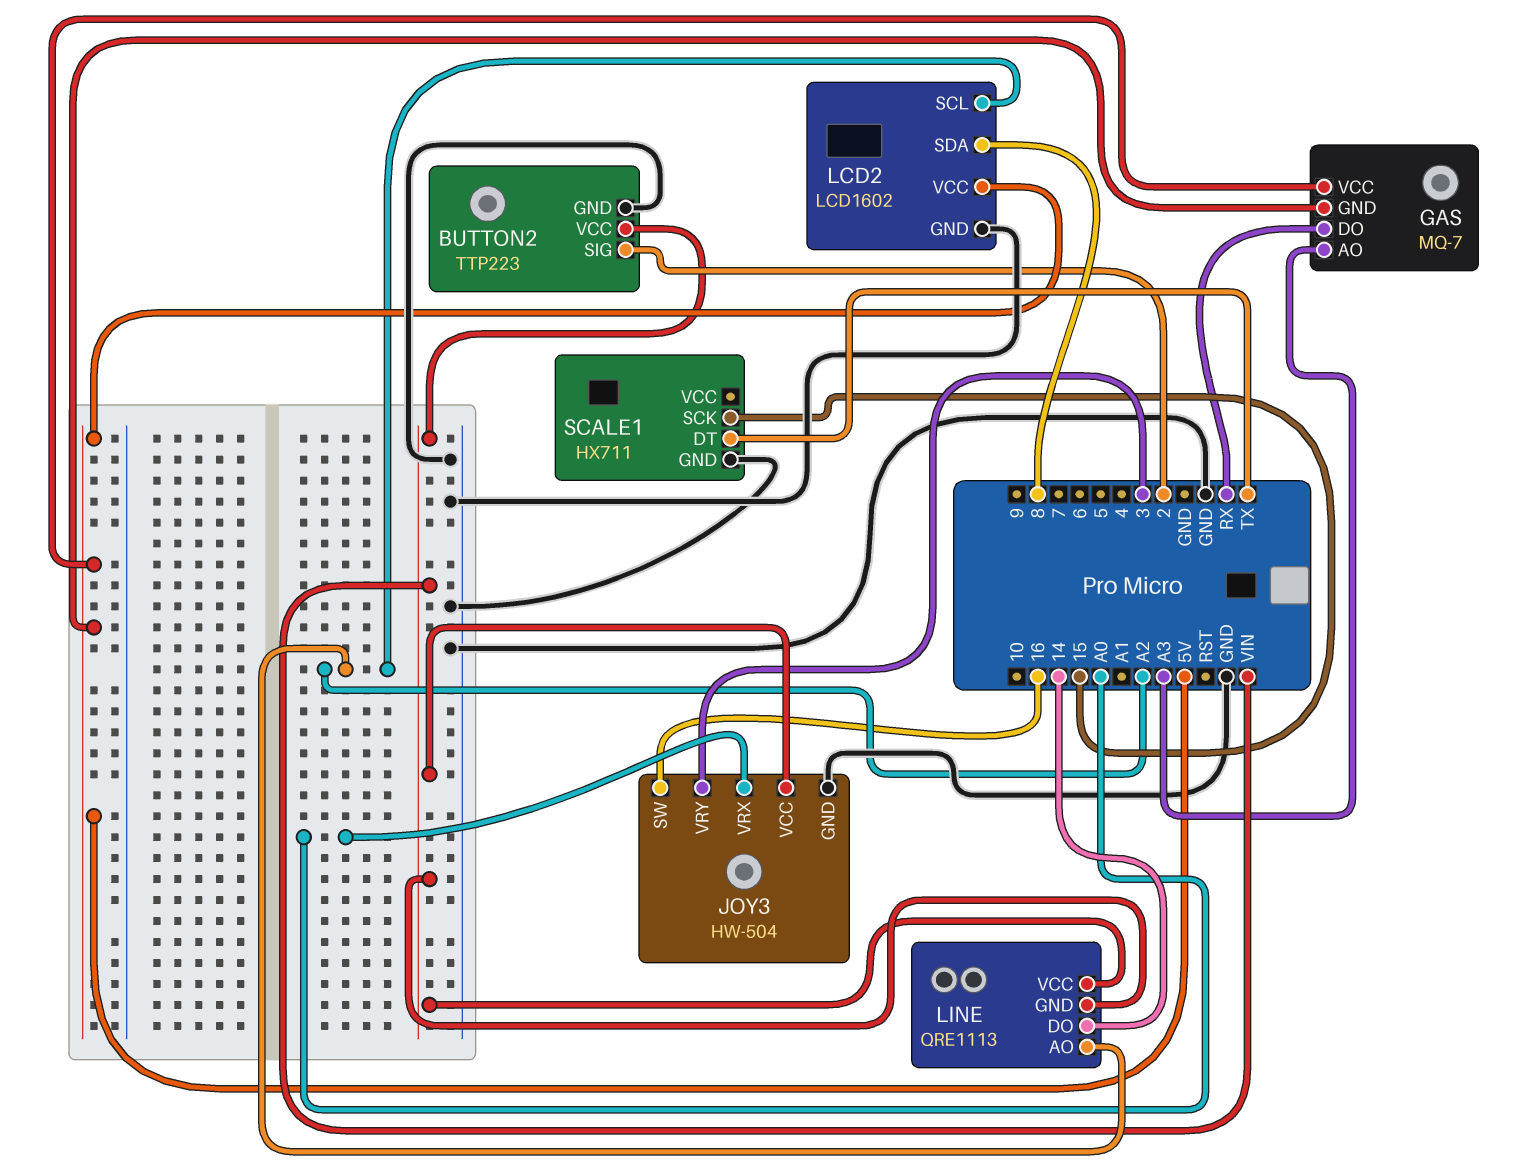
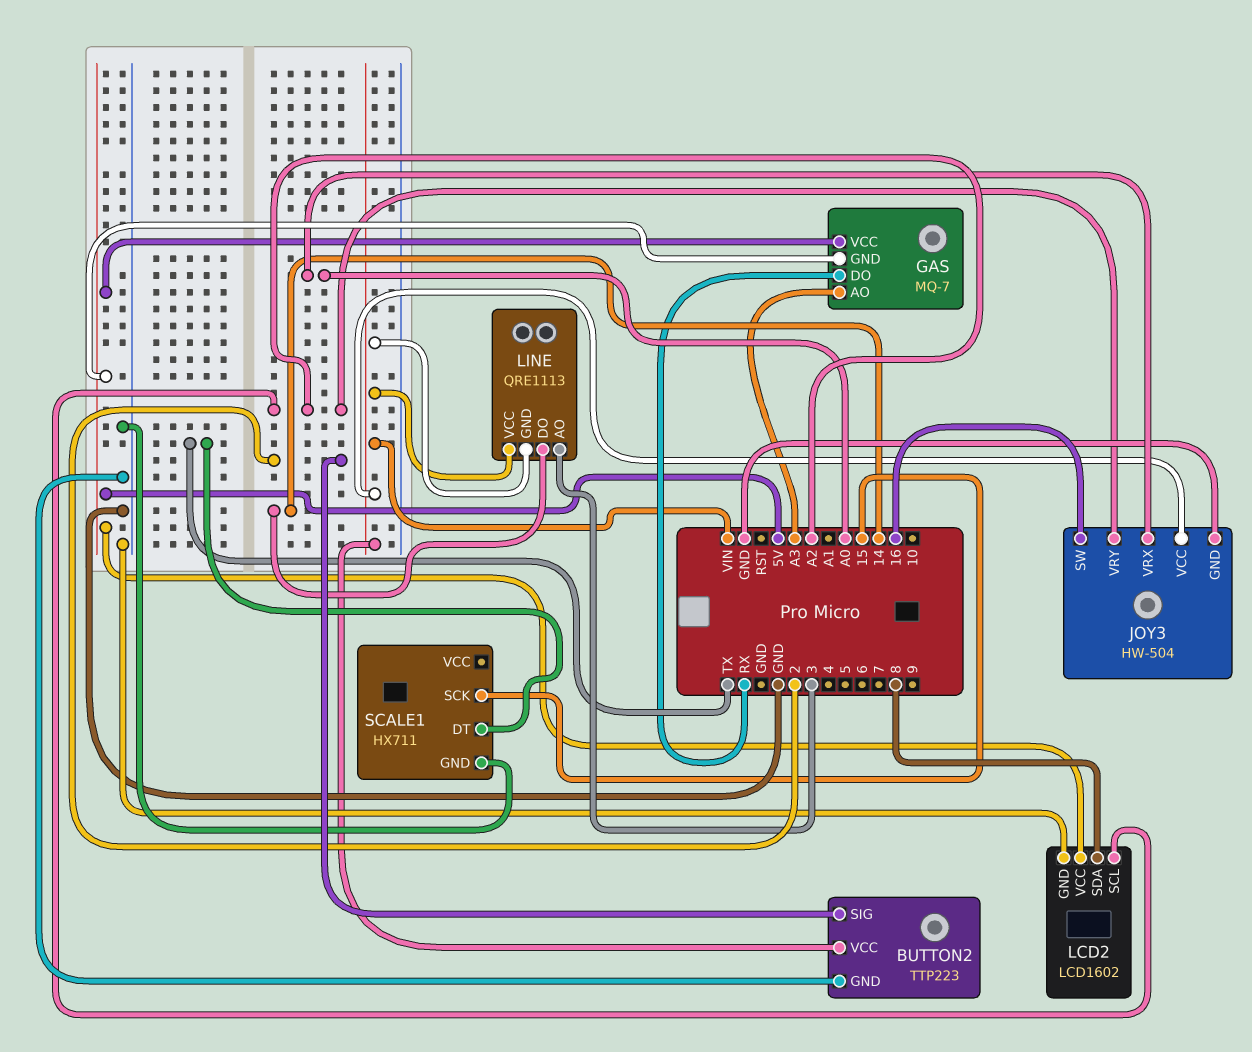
JOY3 pin VRY: 3 -> A2
LINE pin AO: A2 -> 3

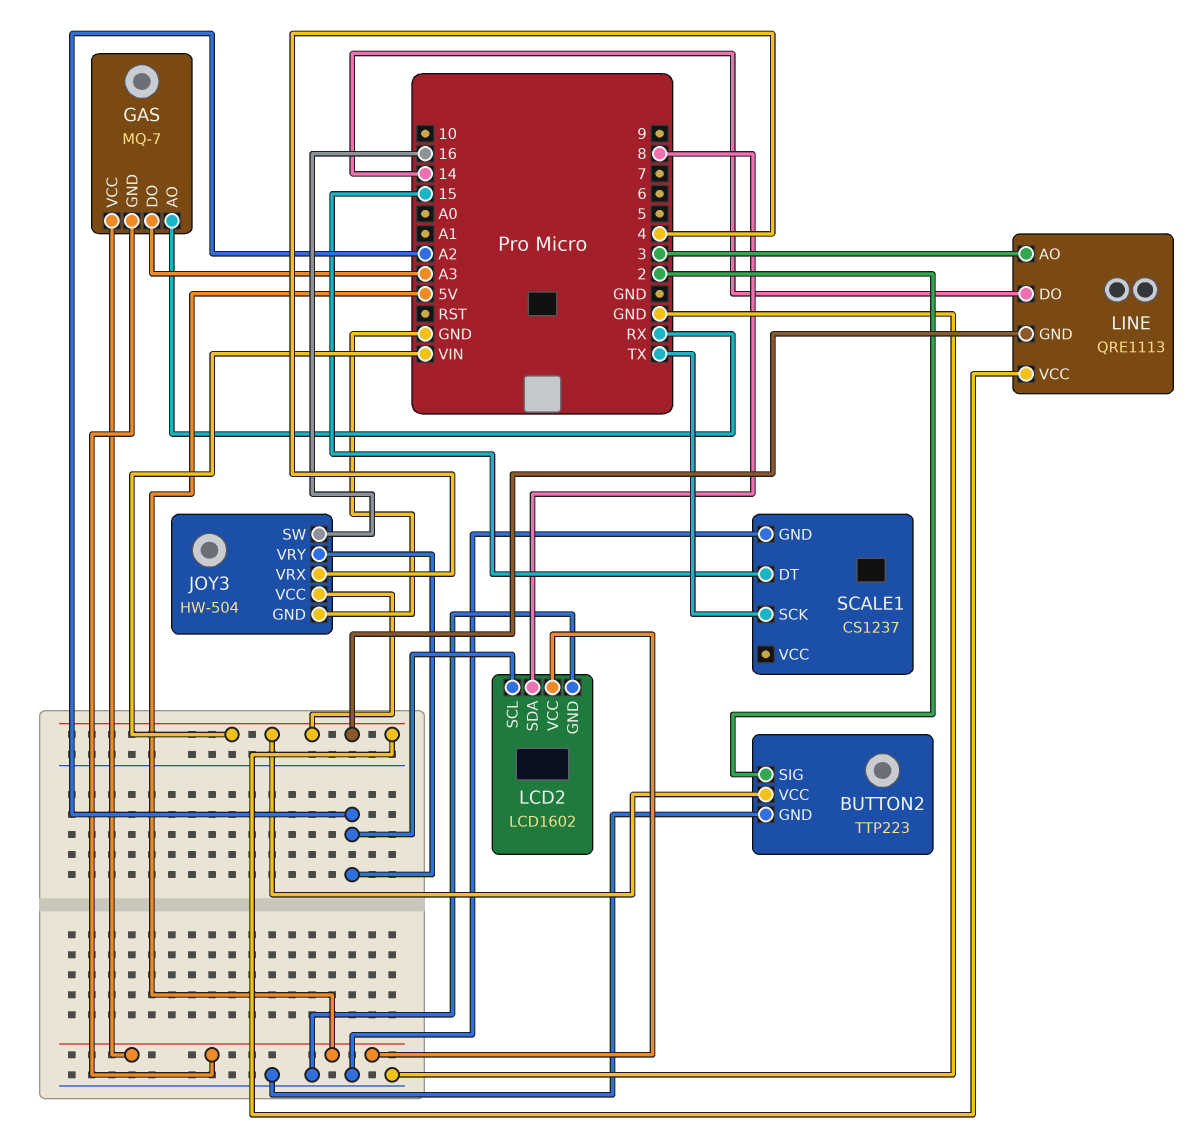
GAS pin AO: A3 -> RX
GAS pin DO: RX -> A3
JOY3 pin VRX: A0 -> 4
SCALE1: HX711 -> CS1237
SCALE1 pin DT: TX -> 15
SCALE1 pin SCK: 15 -> TX

